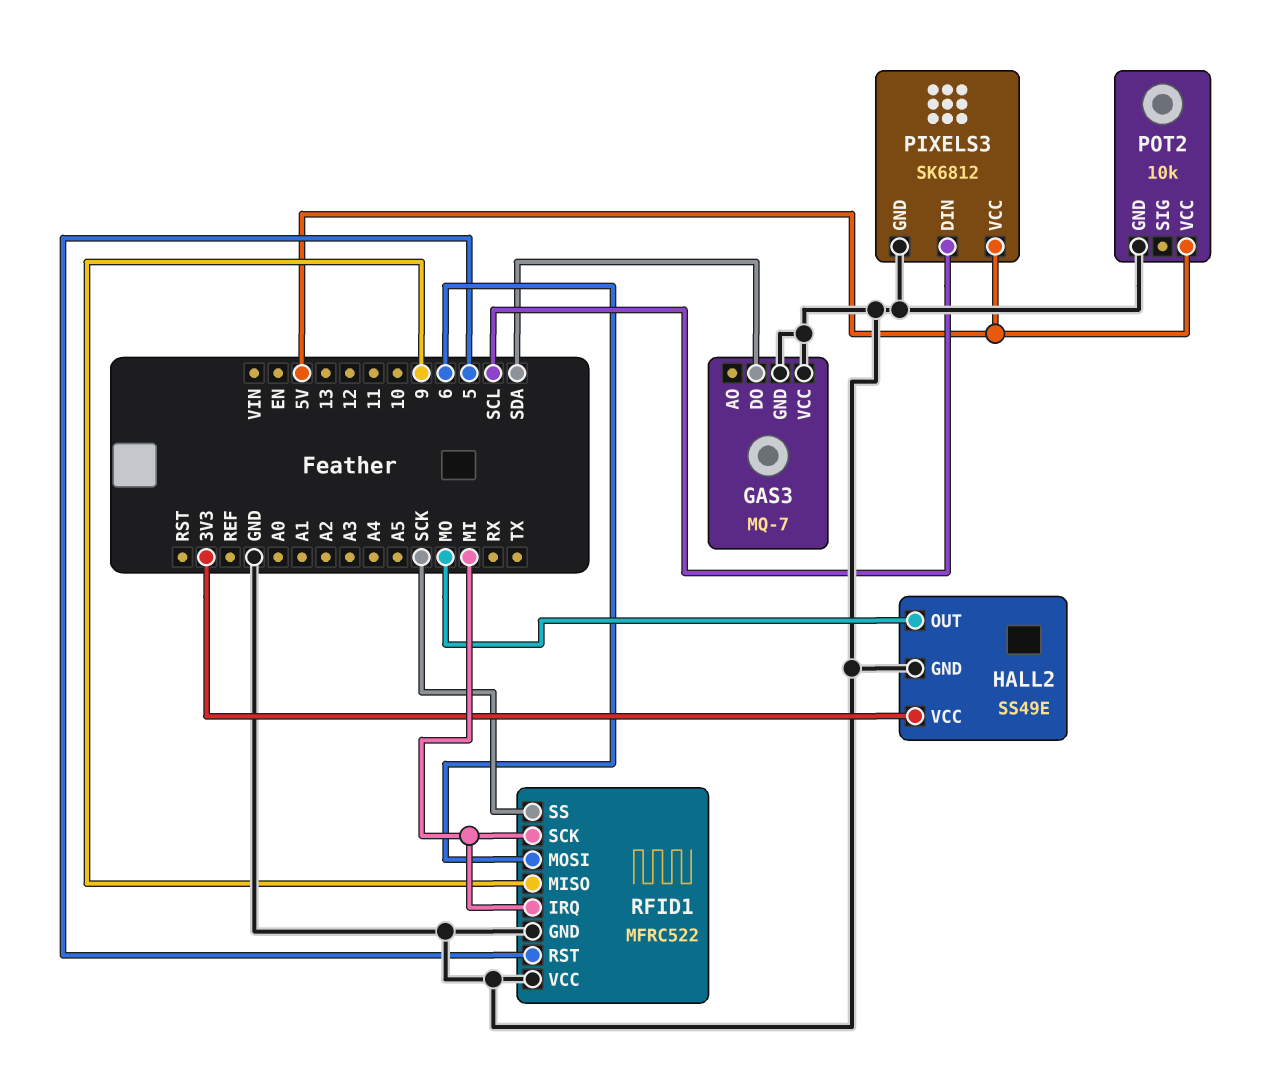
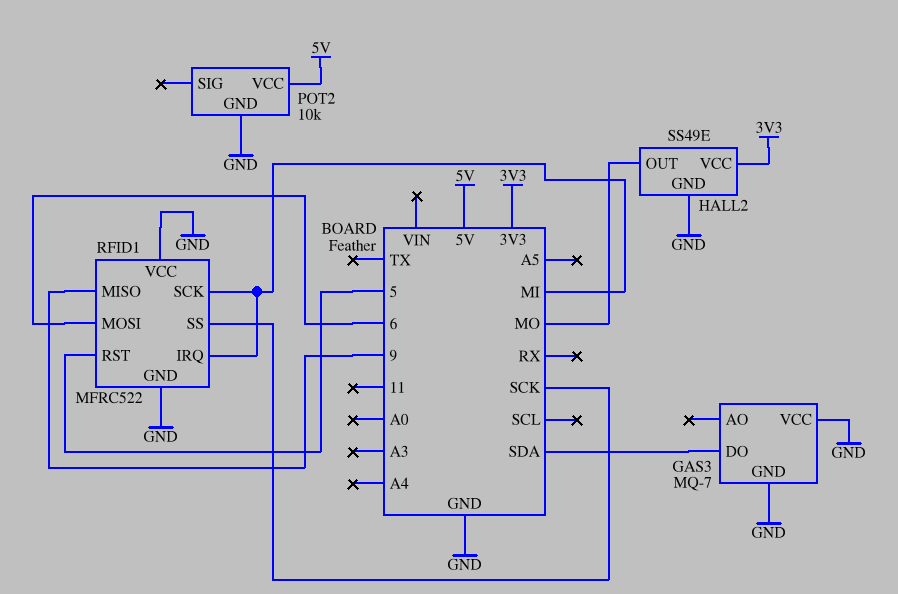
PIXELS3: SK6812 -> none
PIXELS3 pin DIN: SCL -> none
PIXELS3 pin GND: GND -> none
PIXELS3 pin VCC: 5V -> none

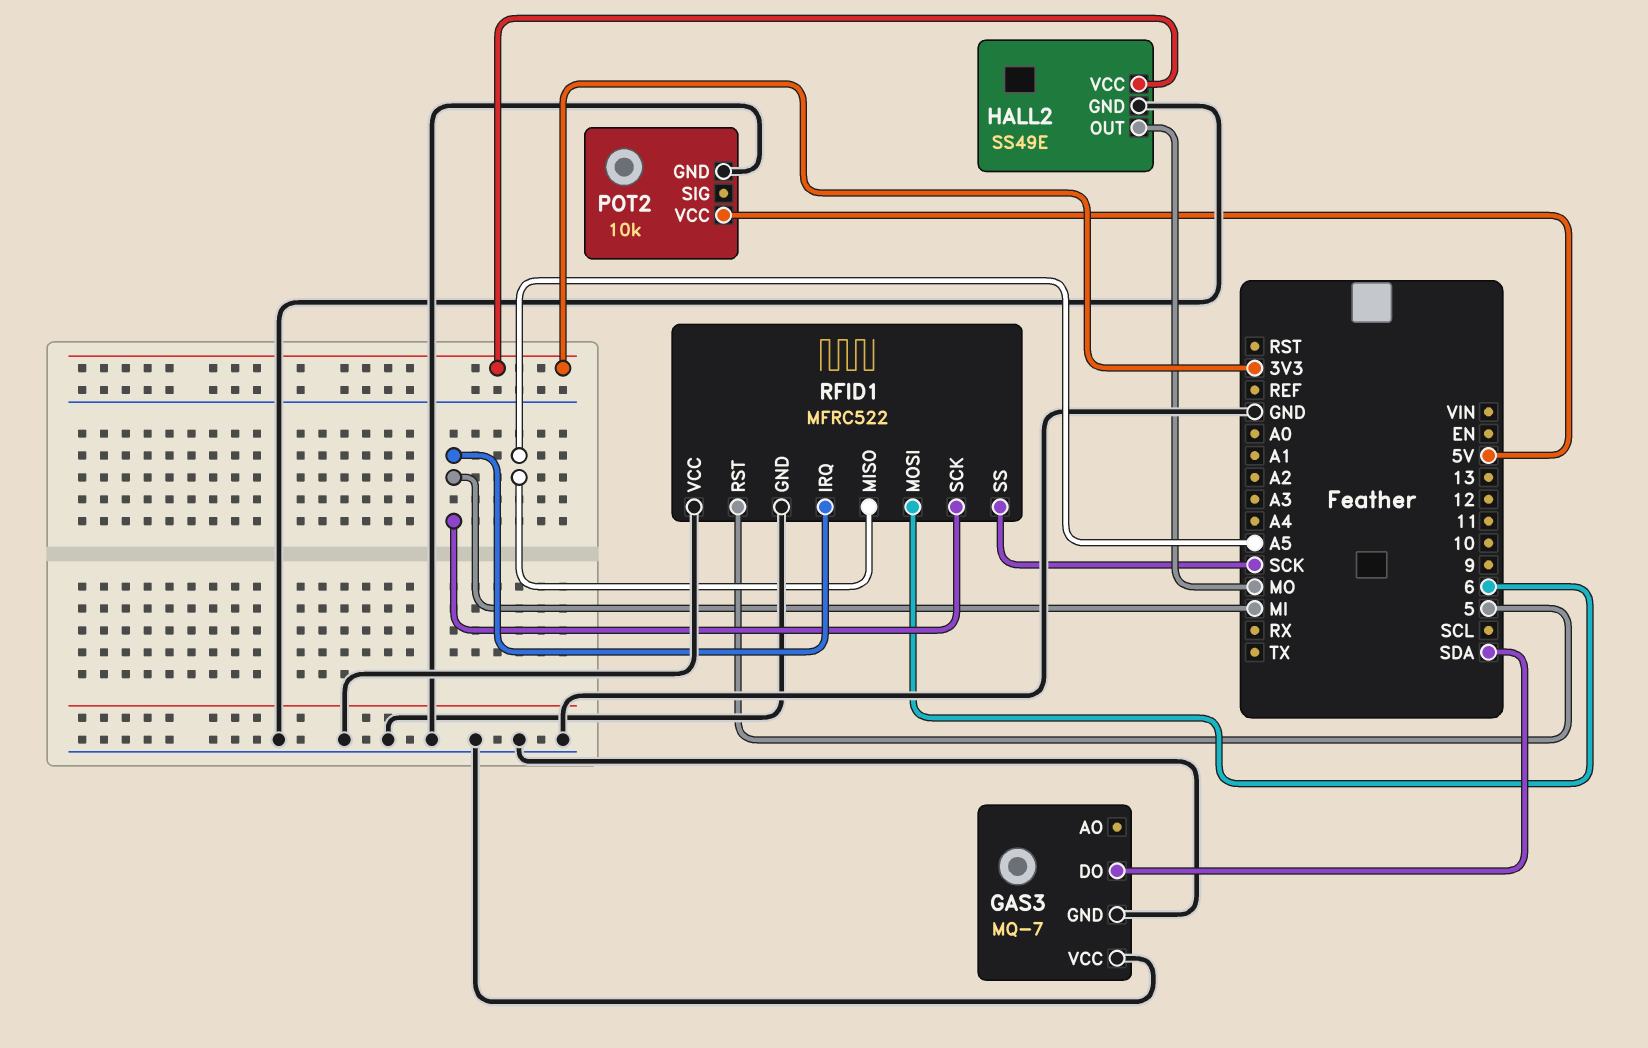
RFID1 pin MISO: 9 -> A5

